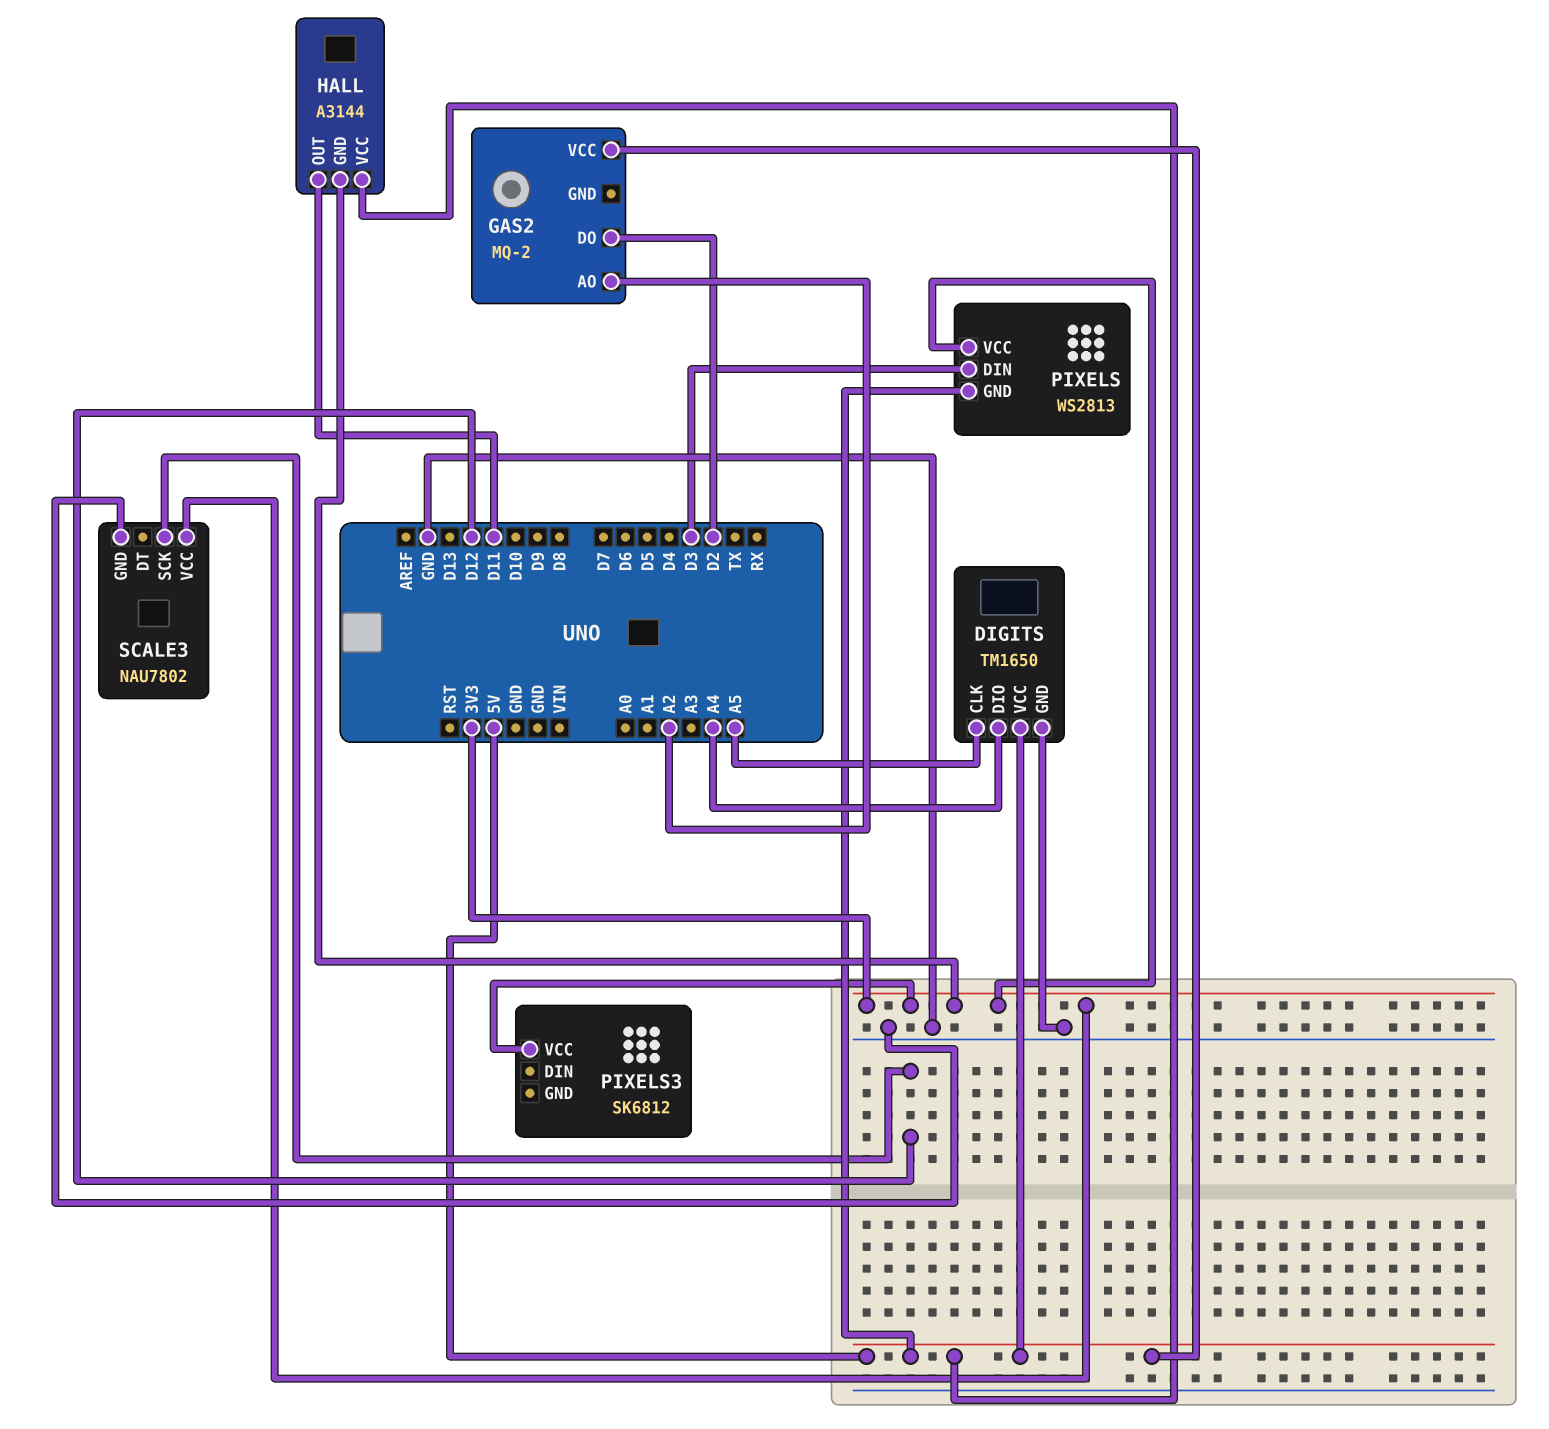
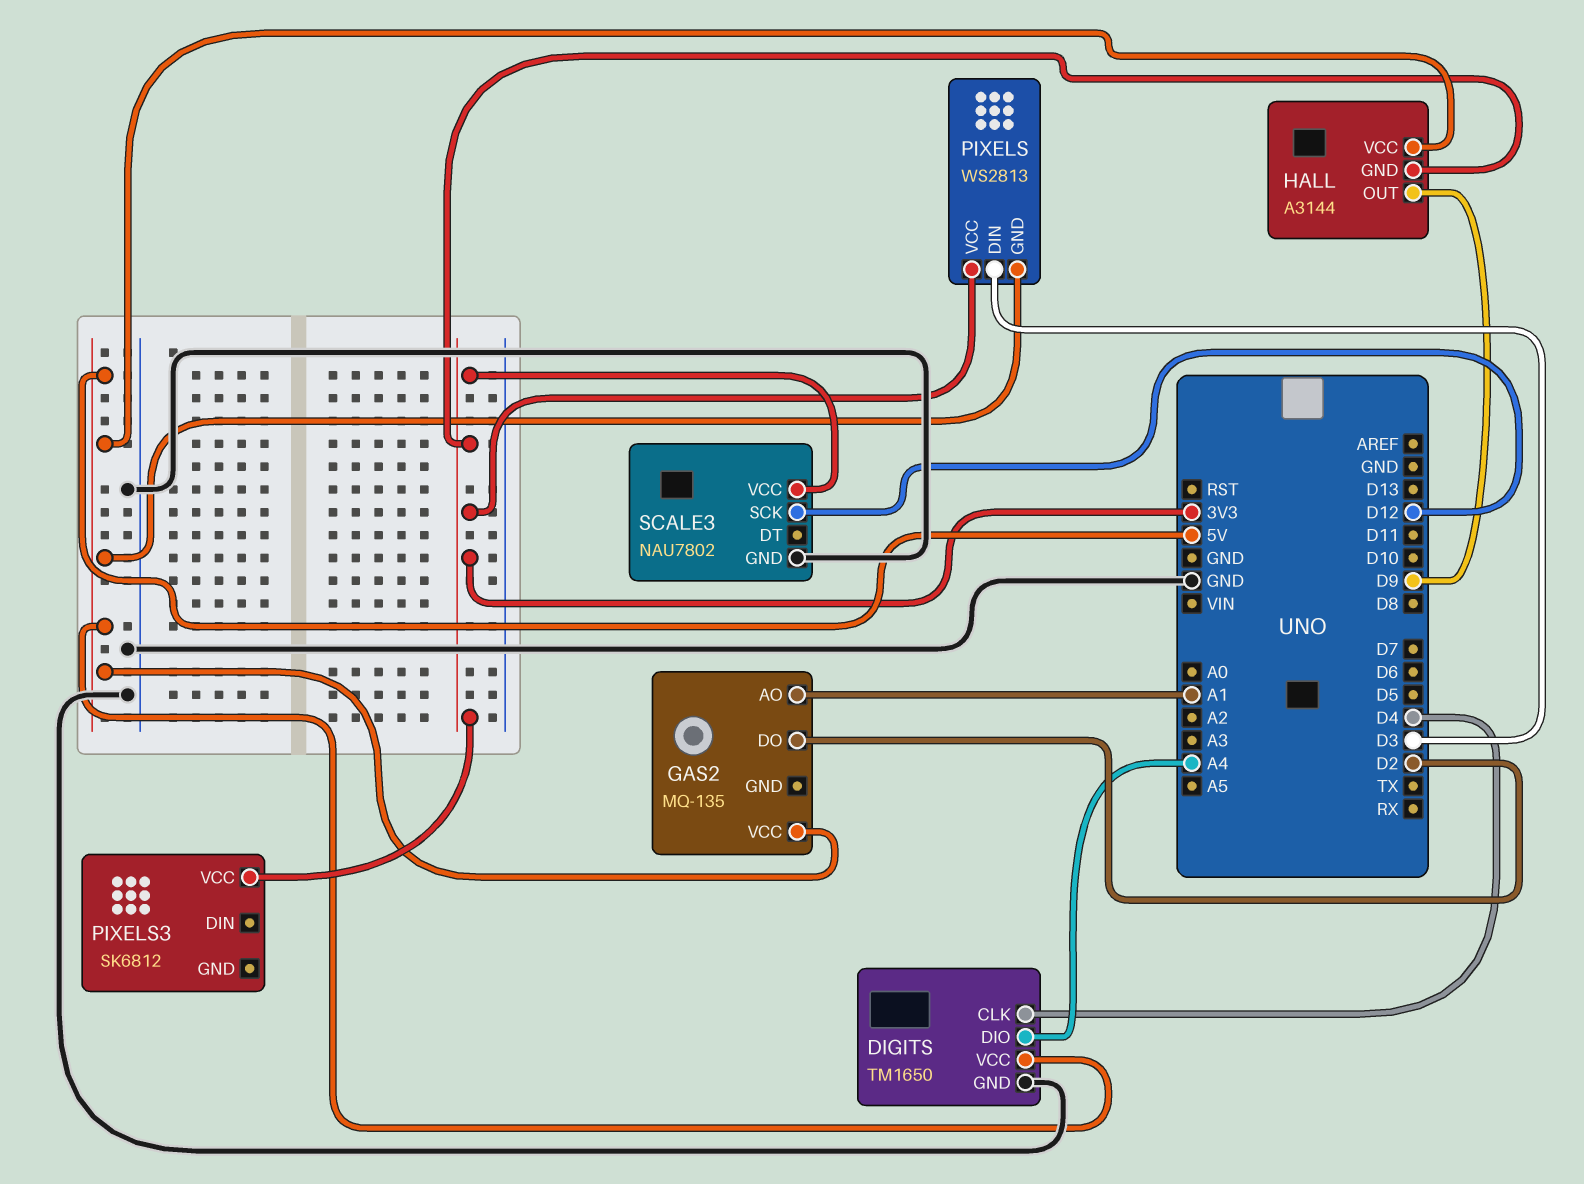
DIGITS pin CLK: A5 -> D4
GAS2: MQ-2 -> MQ-135
GAS2 pin AO: A2 -> A1
HALL pin OUT: D11 -> D9

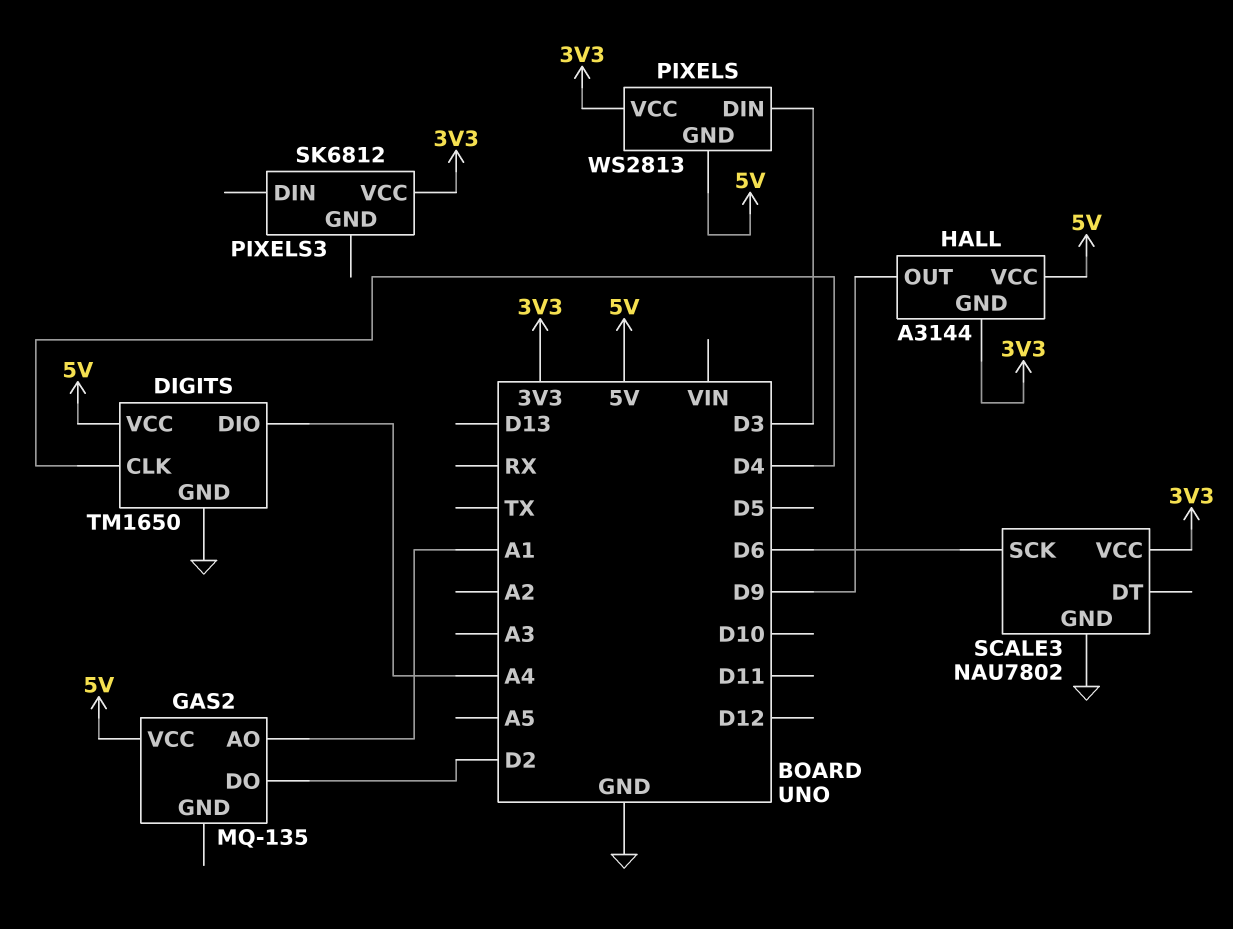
SCALE3 pin SCK: D12 -> D6

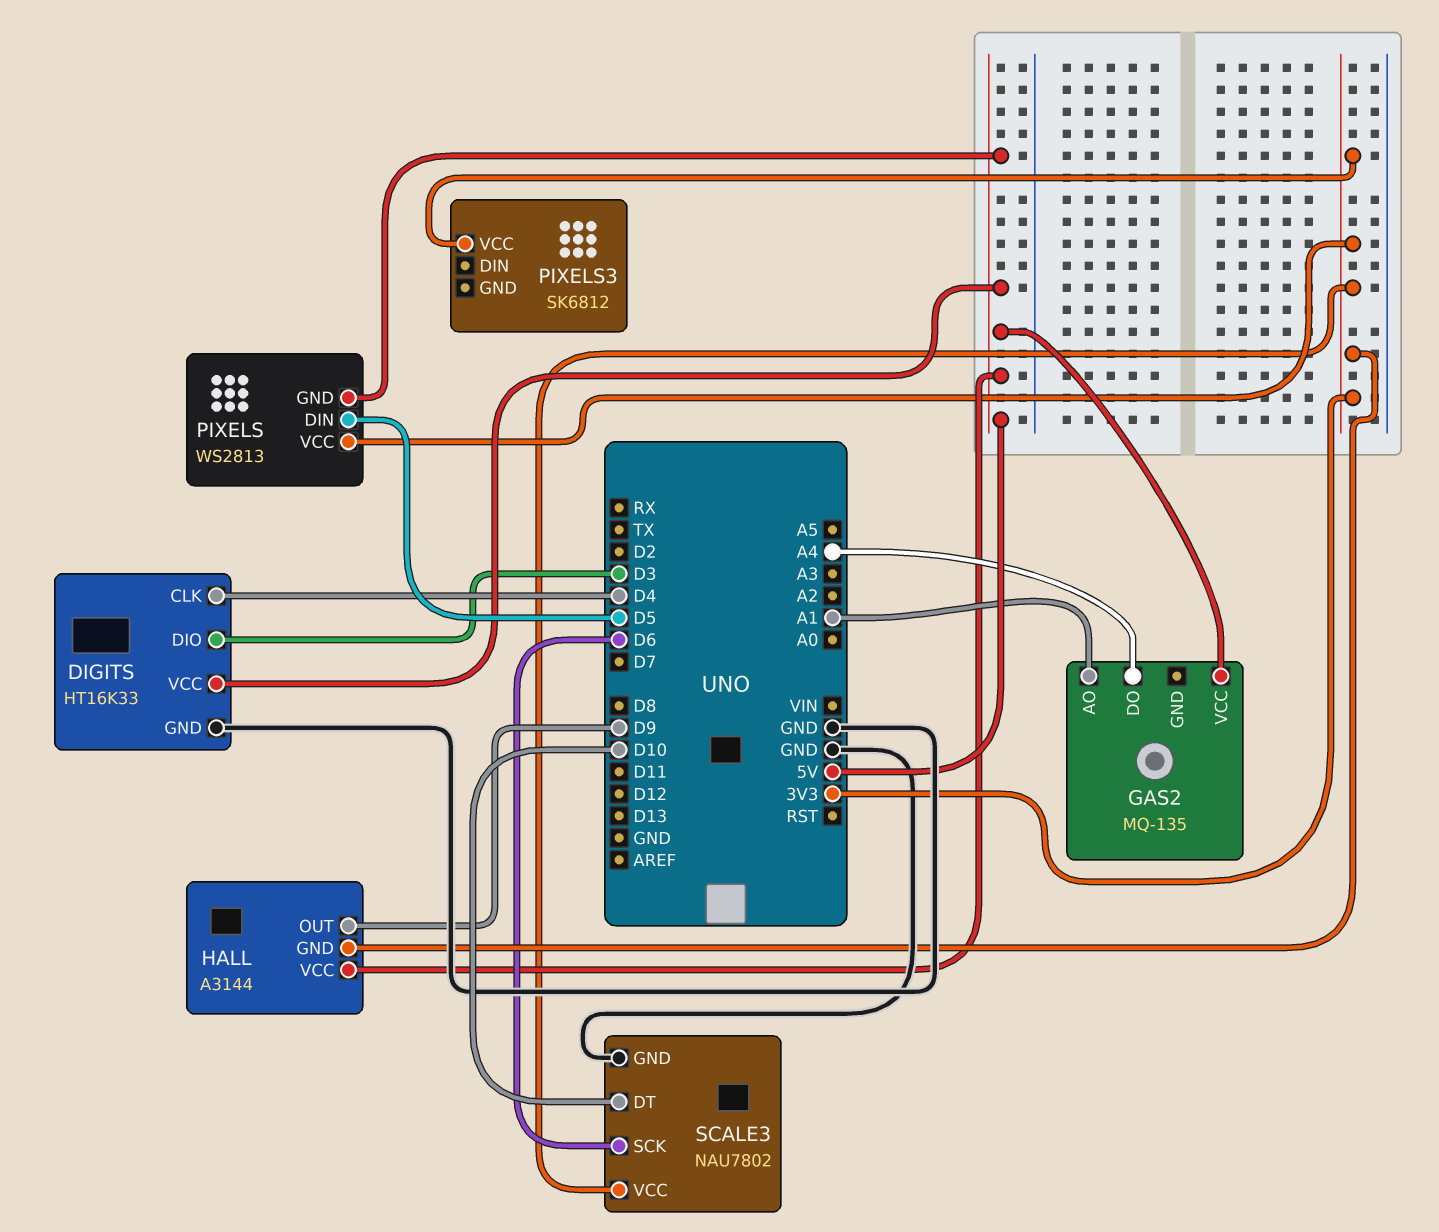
DIGITS: TM1650 -> HT16K33
DIGITS pin DIO: A4 -> D3
GAS2 pin DO: D2 -> A4
PIXELS pin DIN: D3 -> D5
SCALE3 pin DT: none -> D10

